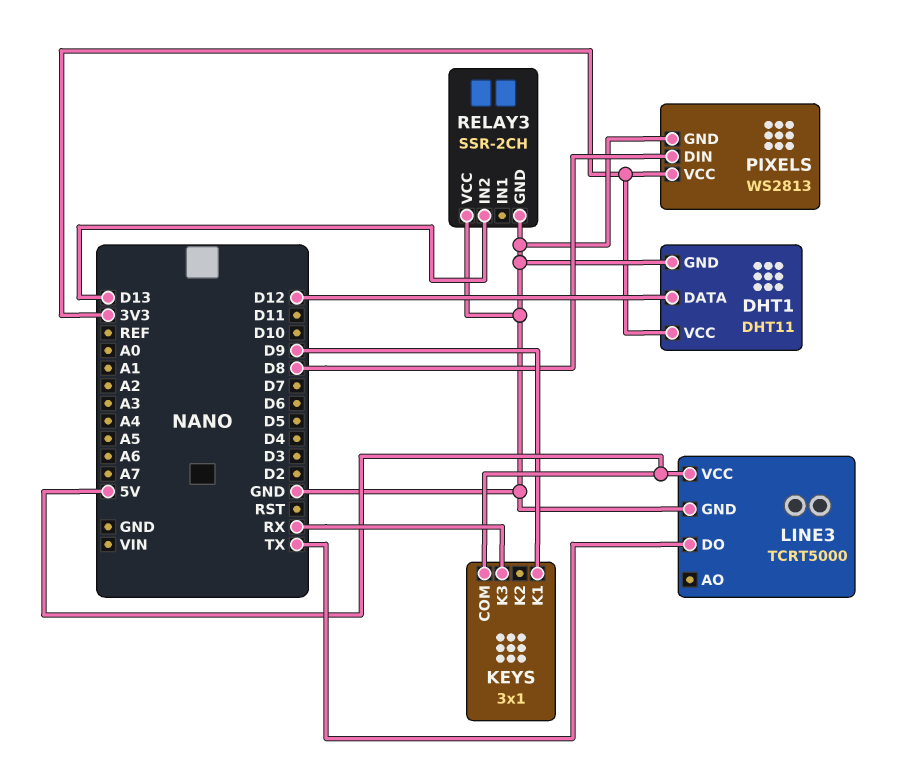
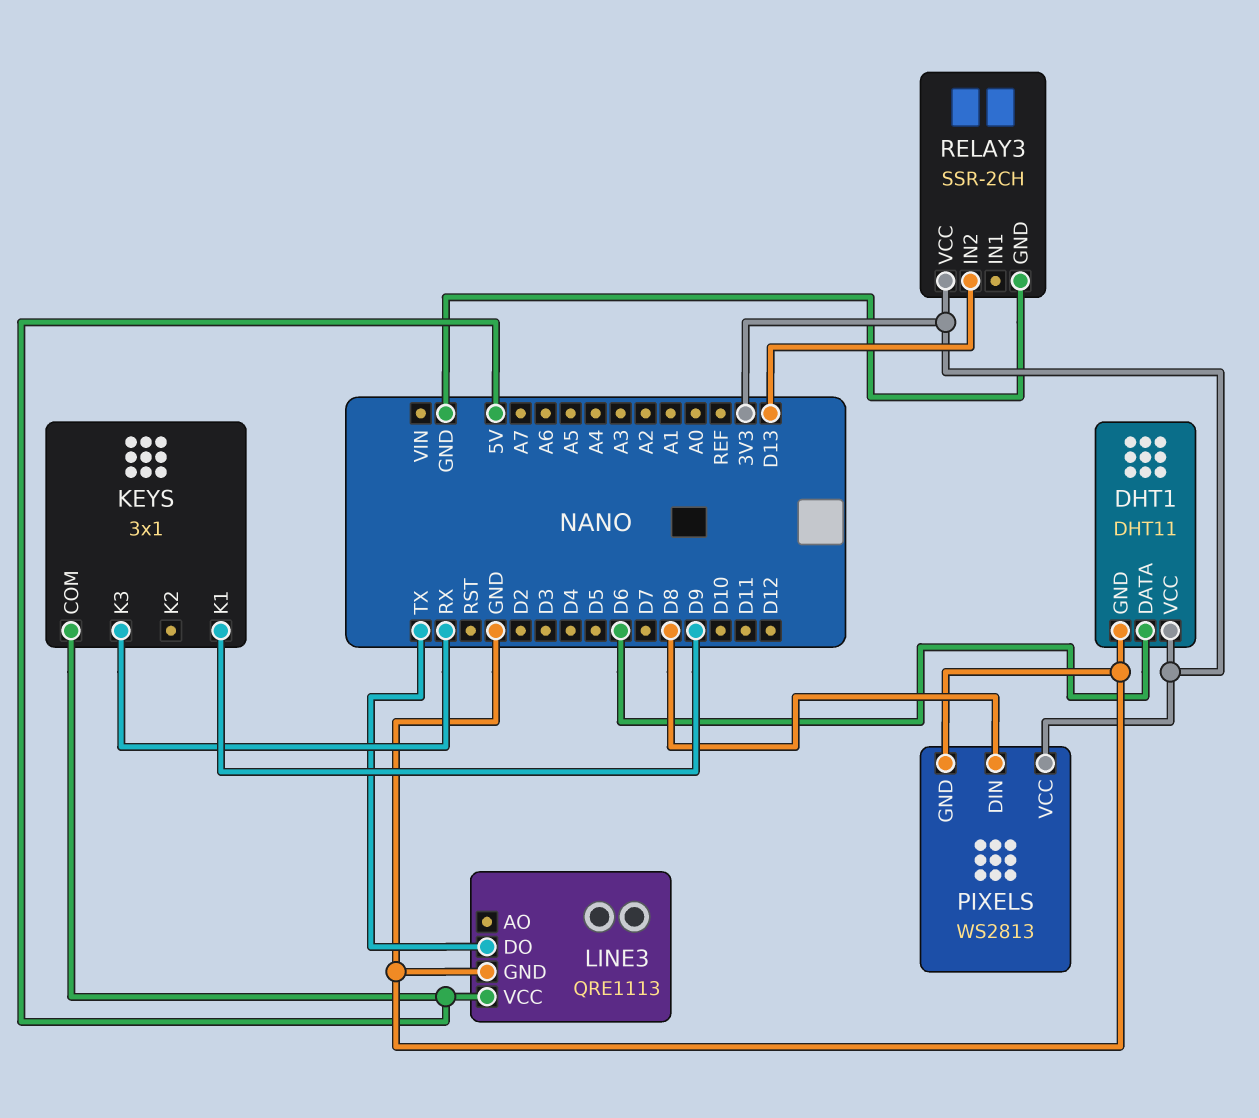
DHT1 pin DATA: D12 -> D6
LINE3: TCRT5000 -> QRE1113
RELAY3 pin VCC: GND -> 3V3

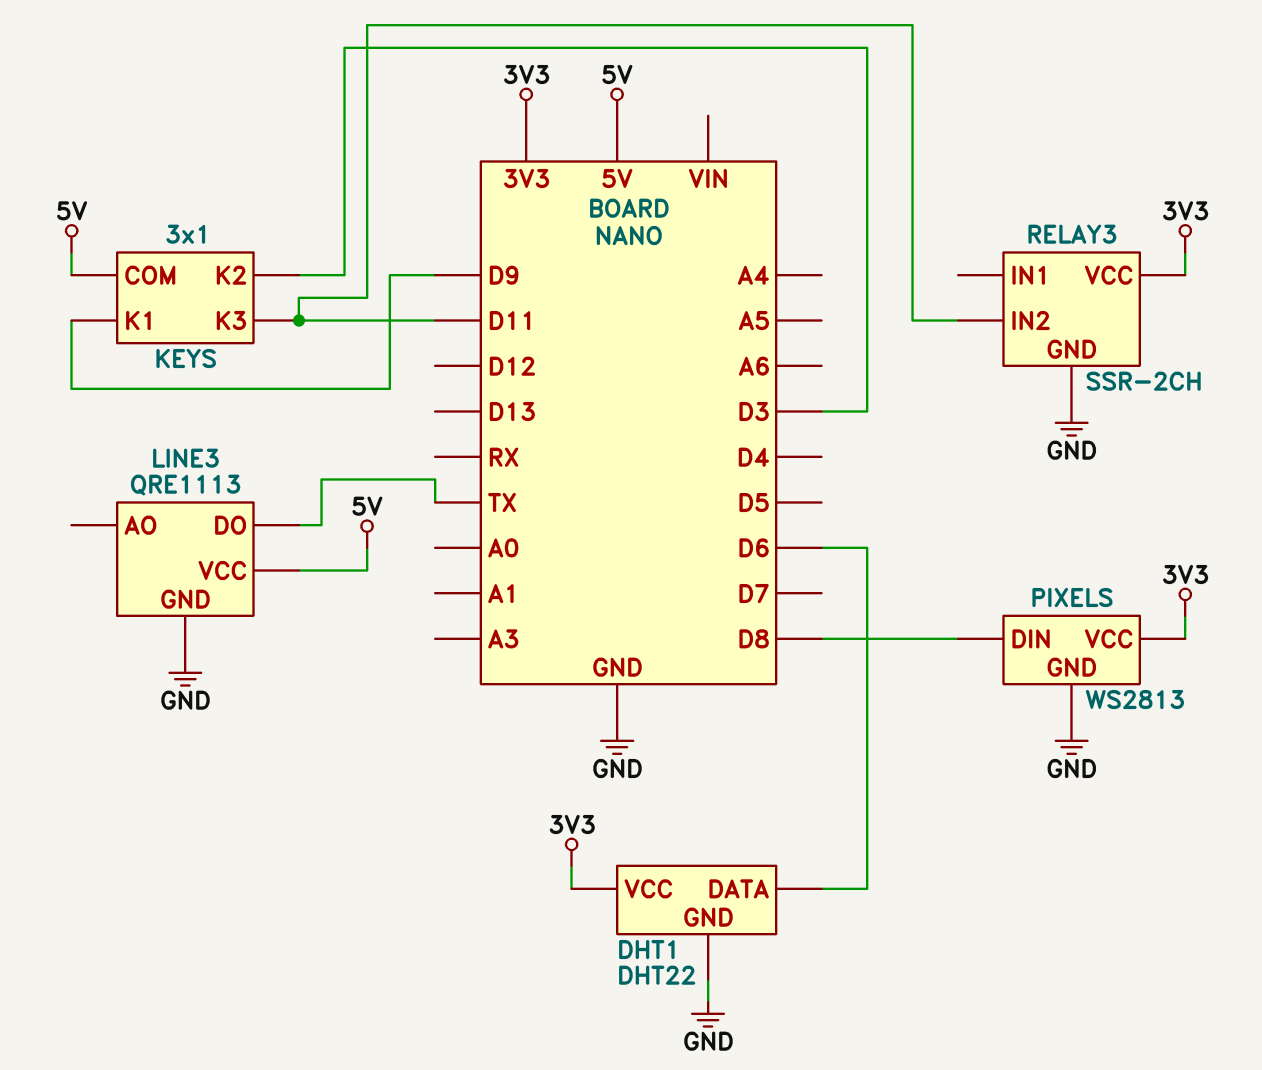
DHT1: DHT11 -> DHT22
KEYS pin K2: none -> D3
KEYS pin K3: RX -> D11
RELAY3 pin IN2: D13 -> D11

